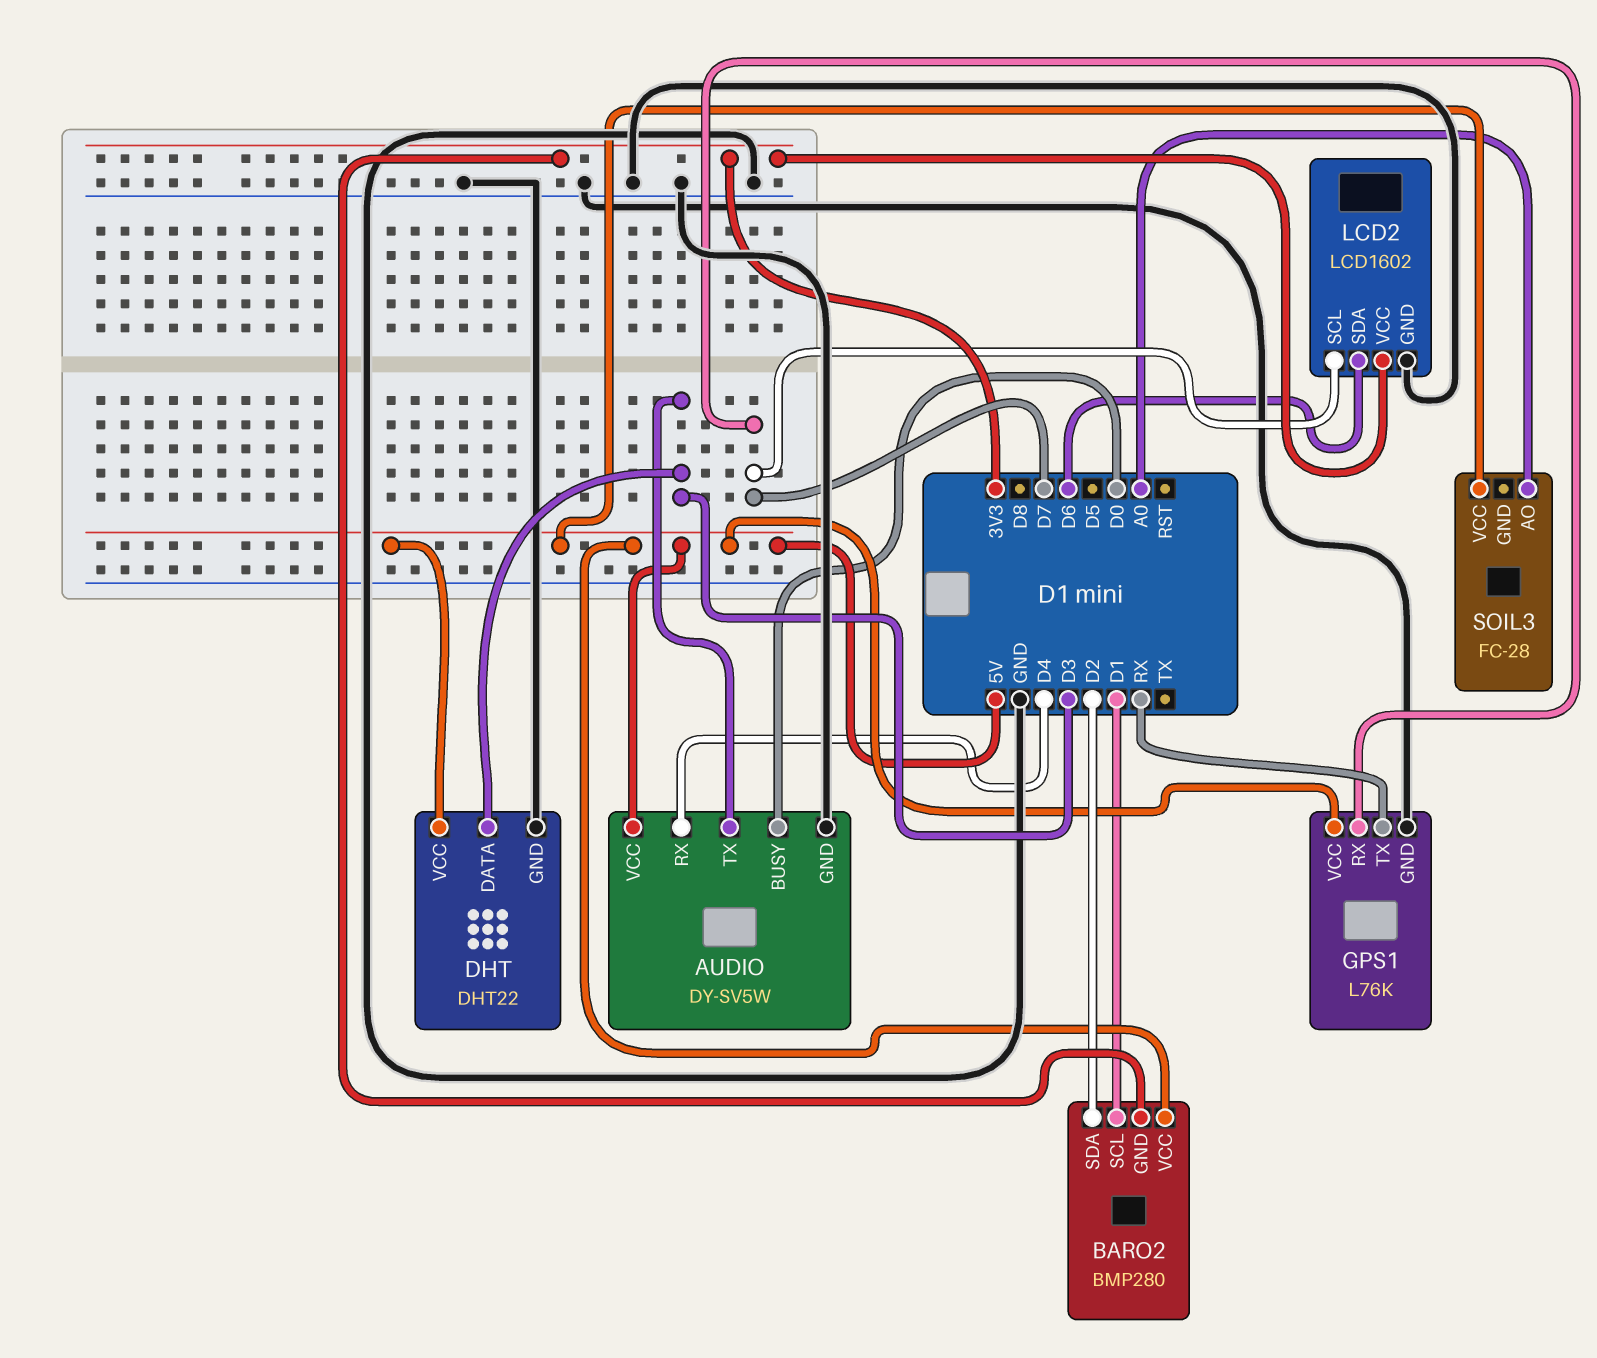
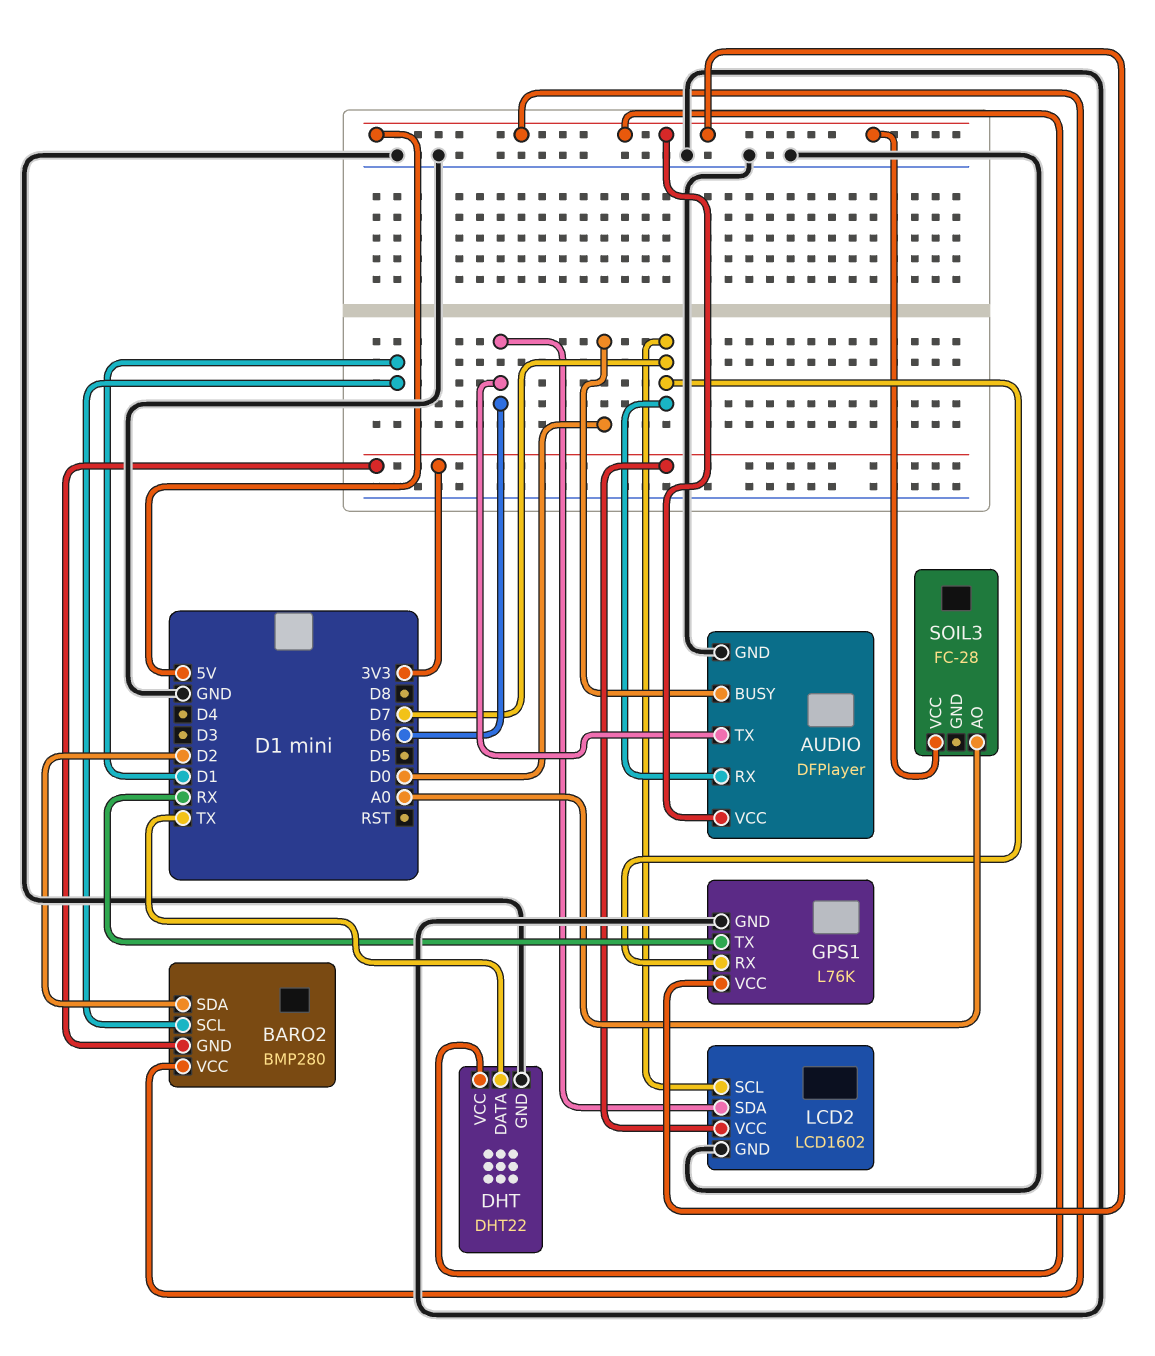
AUDIO: DY-SV5W -> DFPlayer
AUDIO pin RX: D4 -> D7
AUDIO pin TX: D3 -> D6
DHT pin DATA: D3 -> TX

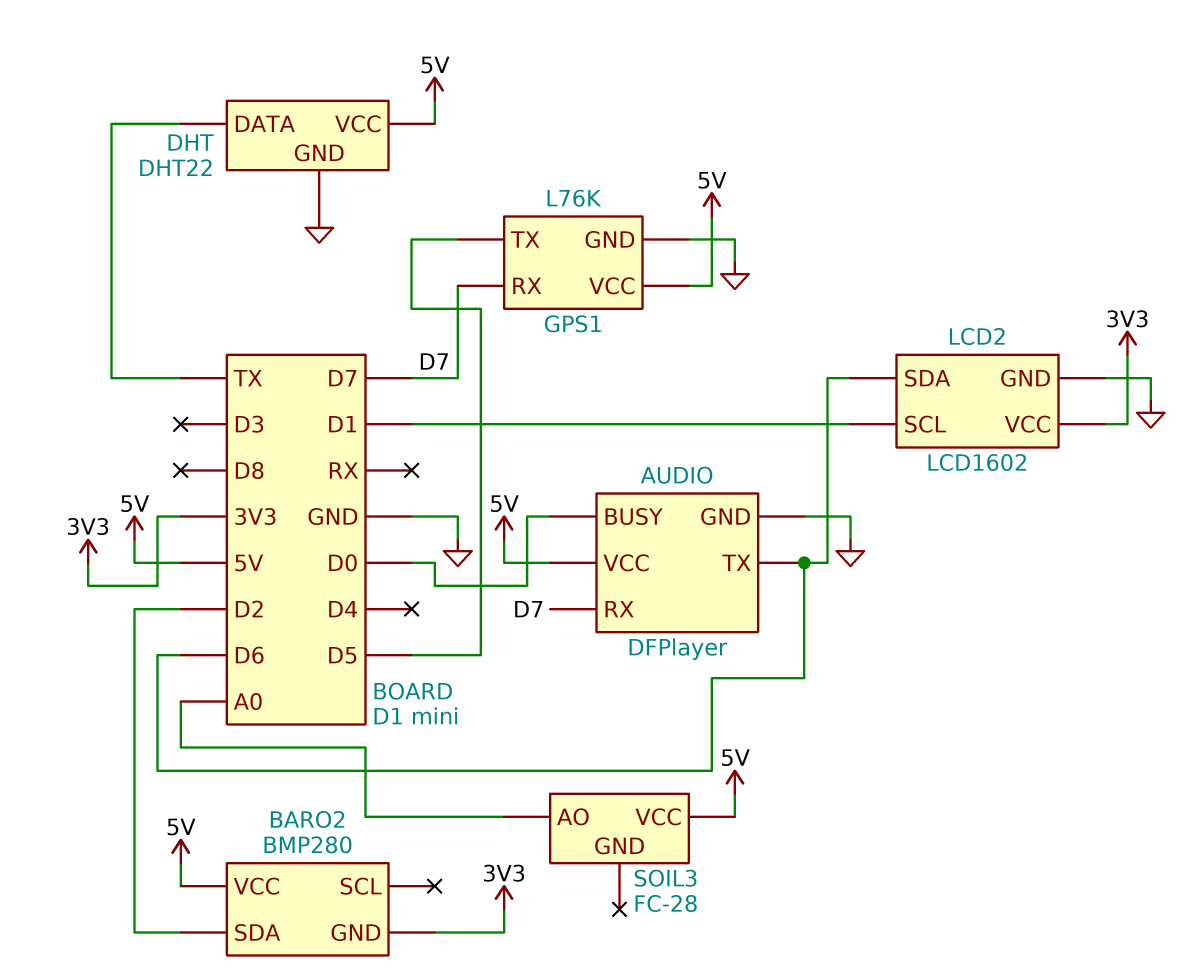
BARO2 pin SCL: D1 -> none
GPS1 pin TX: RX -> D5
LCD2 pin SCL: D7 -> D1

